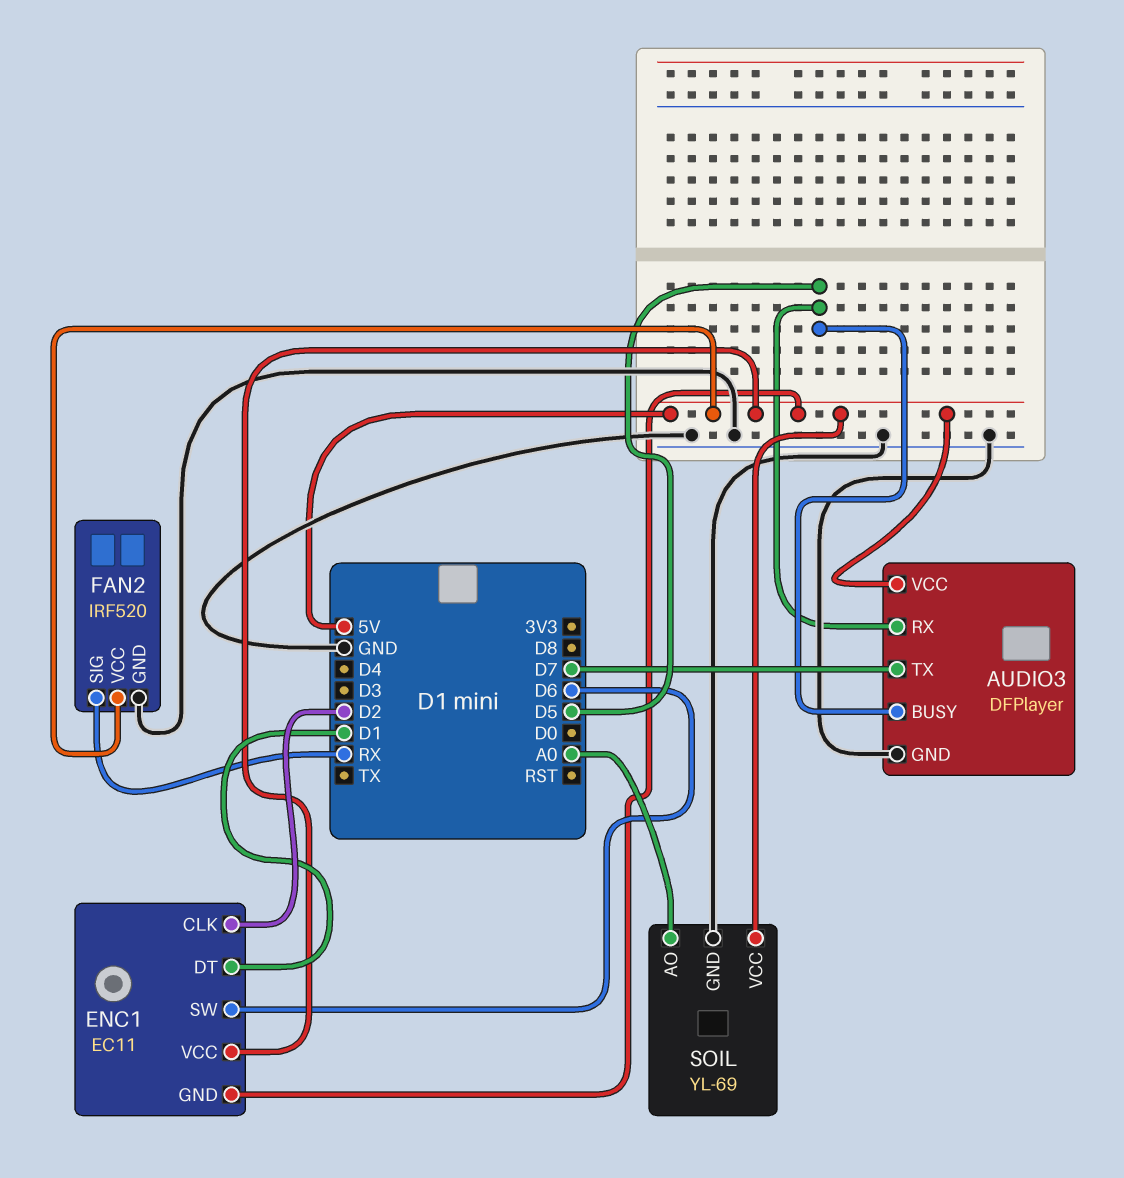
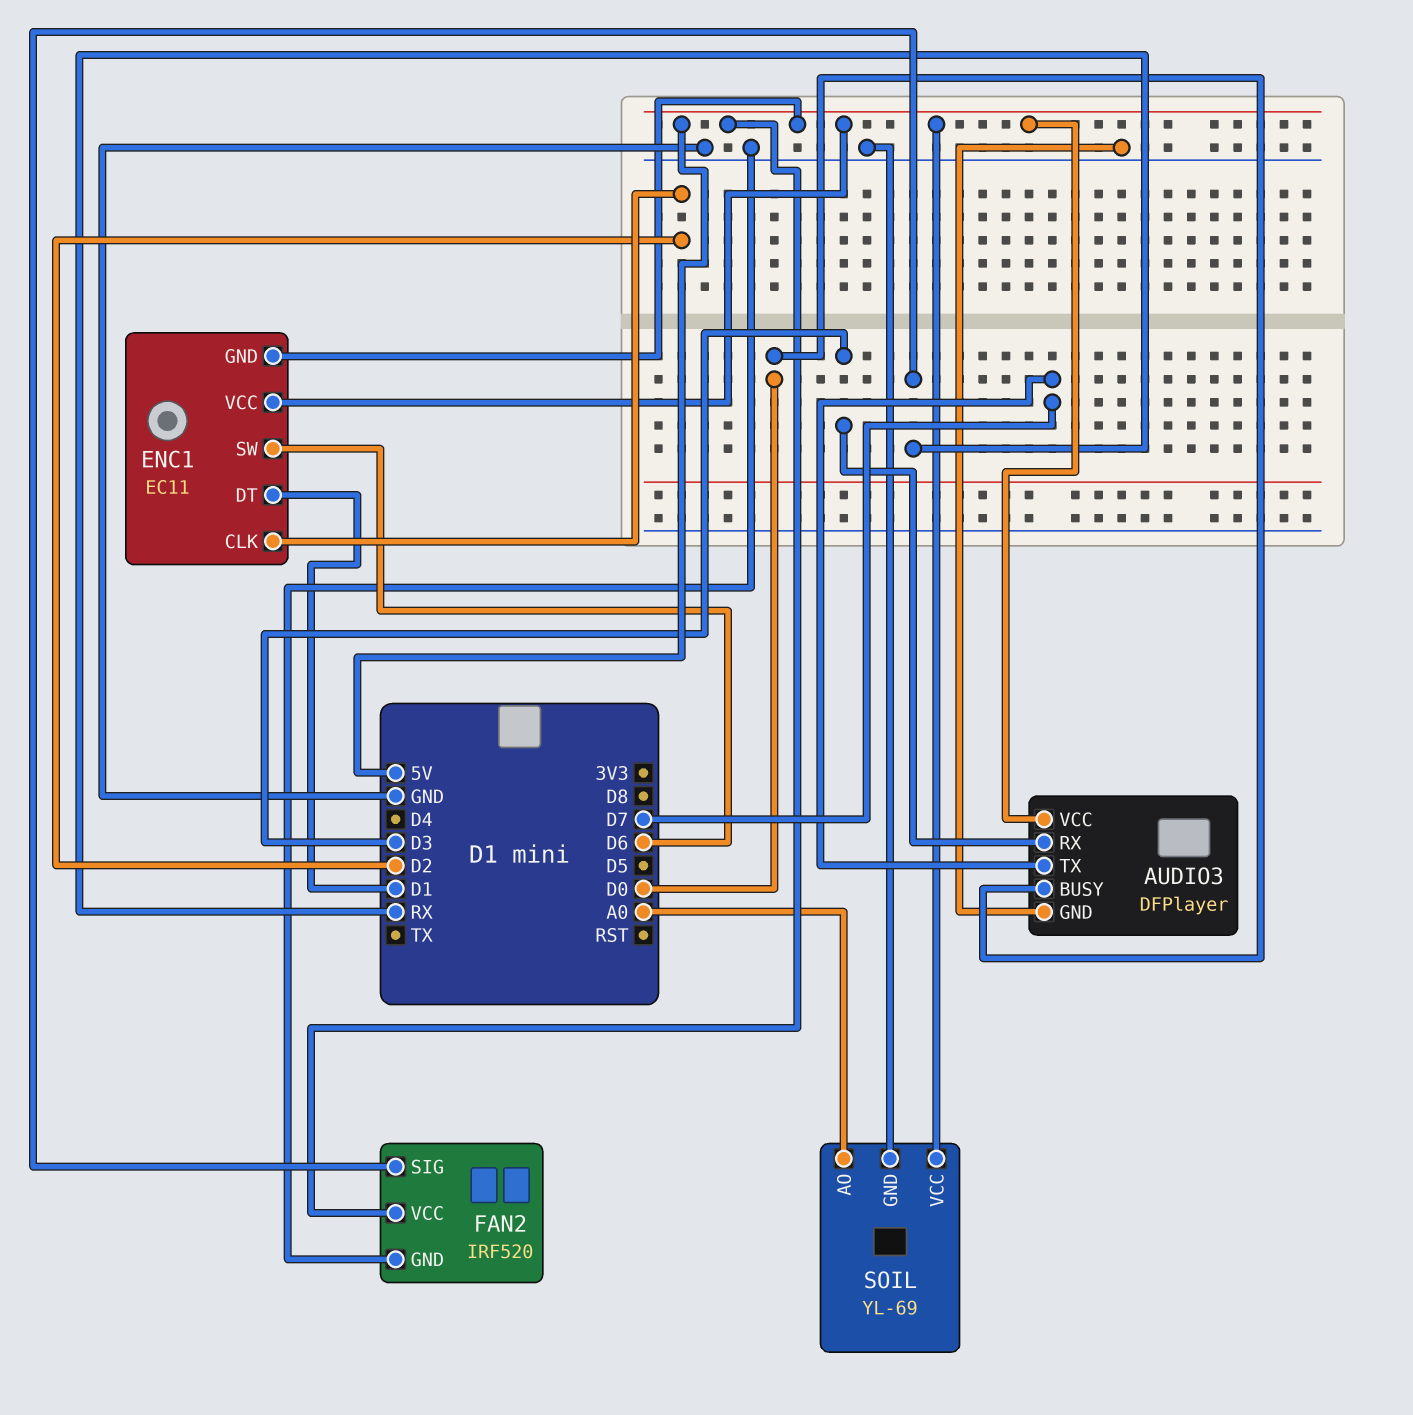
AUDIO3 pin BUSY: D5 -> D0
AUDIO3 pin RX: D5 -> D3

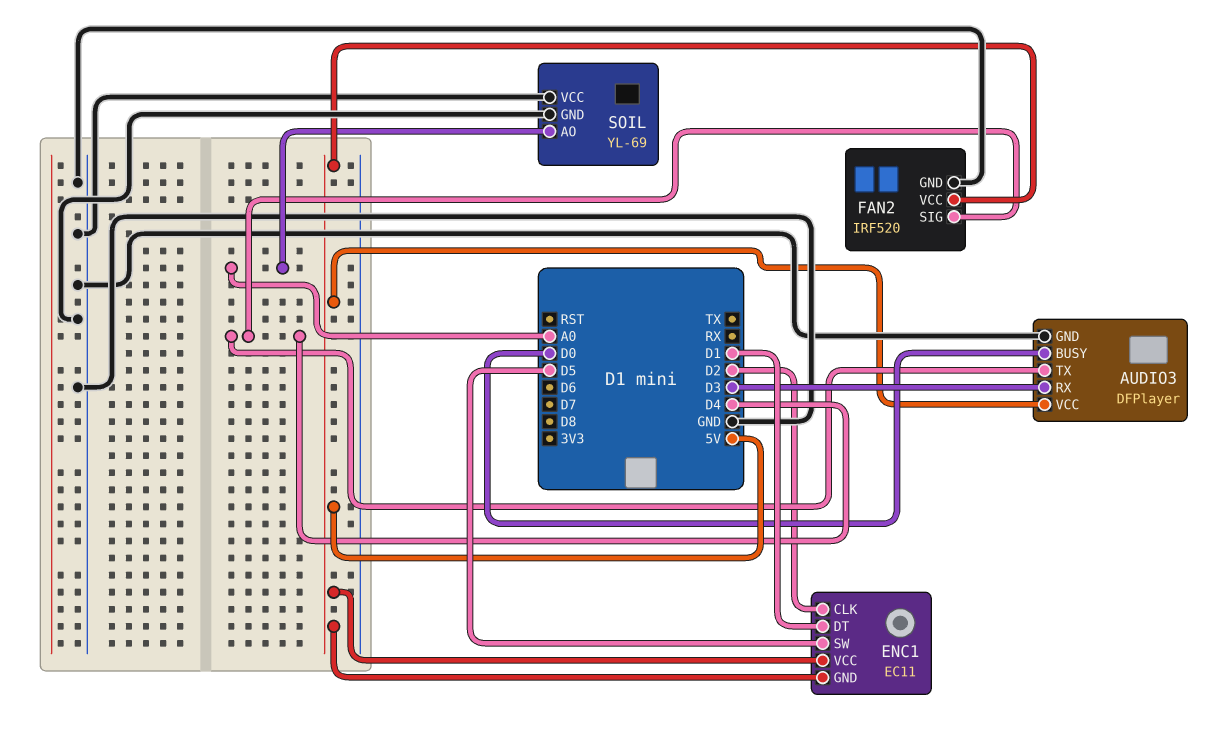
AUDIO3 pin TX: D7 -> D4
ENC1 pin SW: D6 -> D5
FAN2 pin SIG: RX -> D4
SOIL pin VCC: 5V -> GND

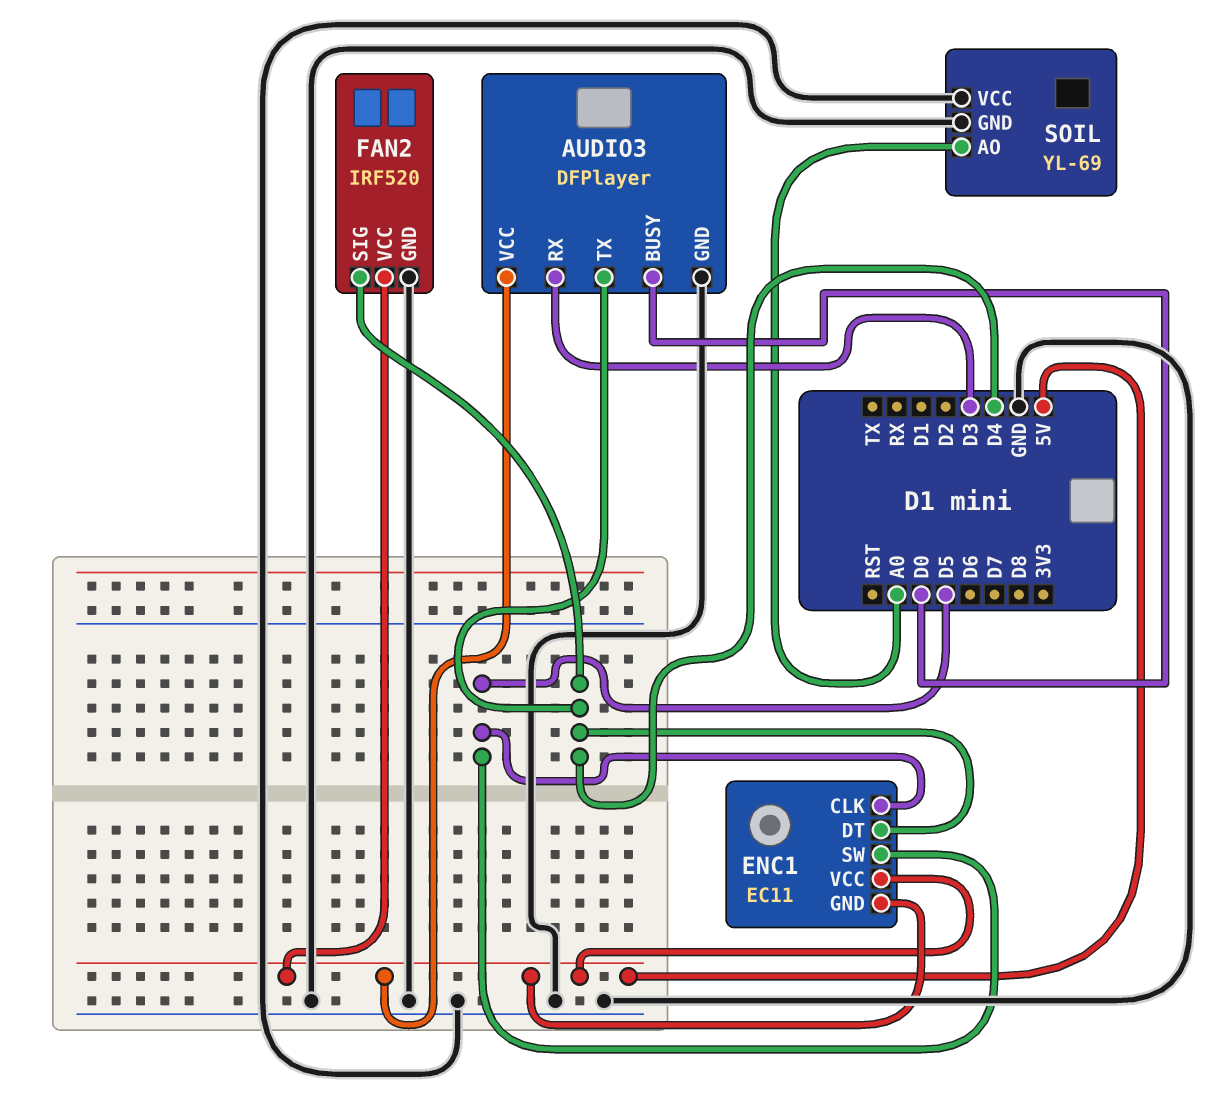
ENC1 pin CLK: D2 -> D5
ENC1 pin DT: D1 -> D4

